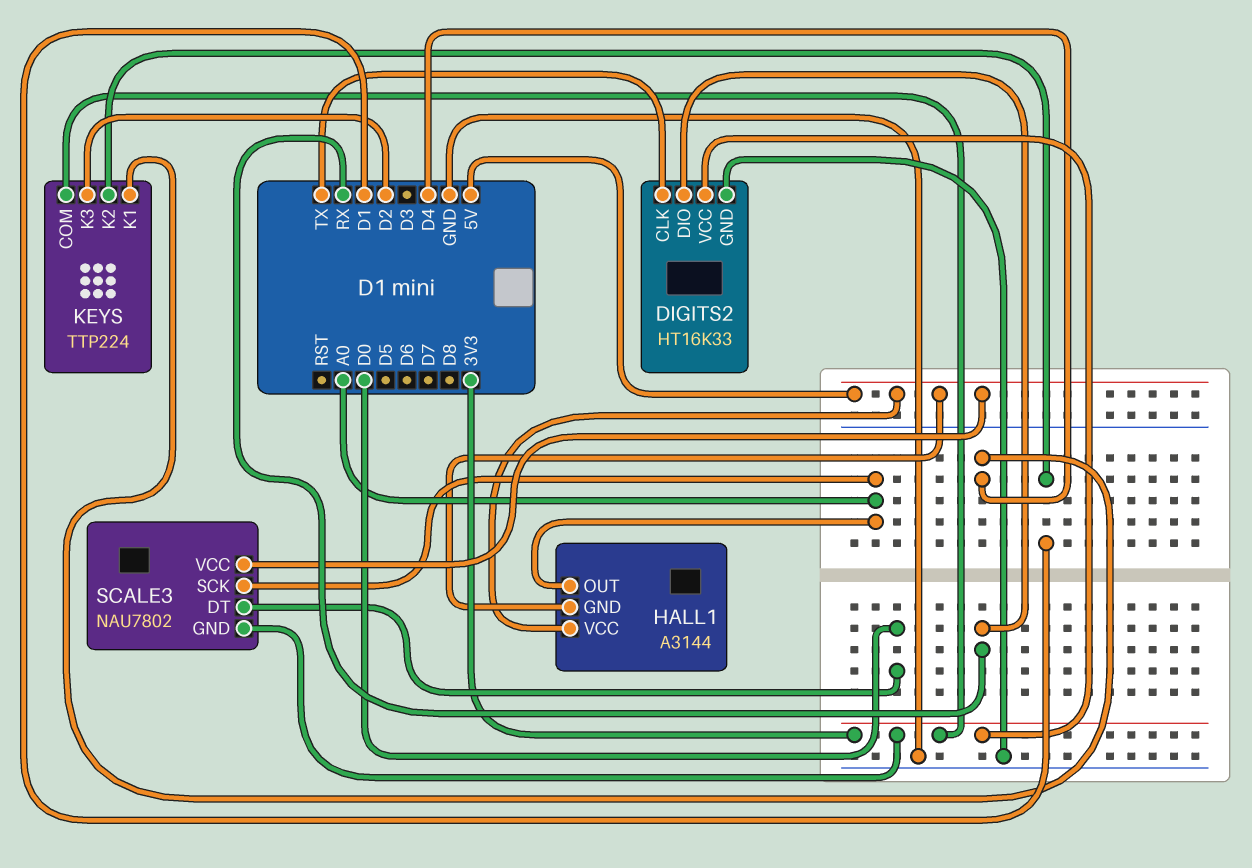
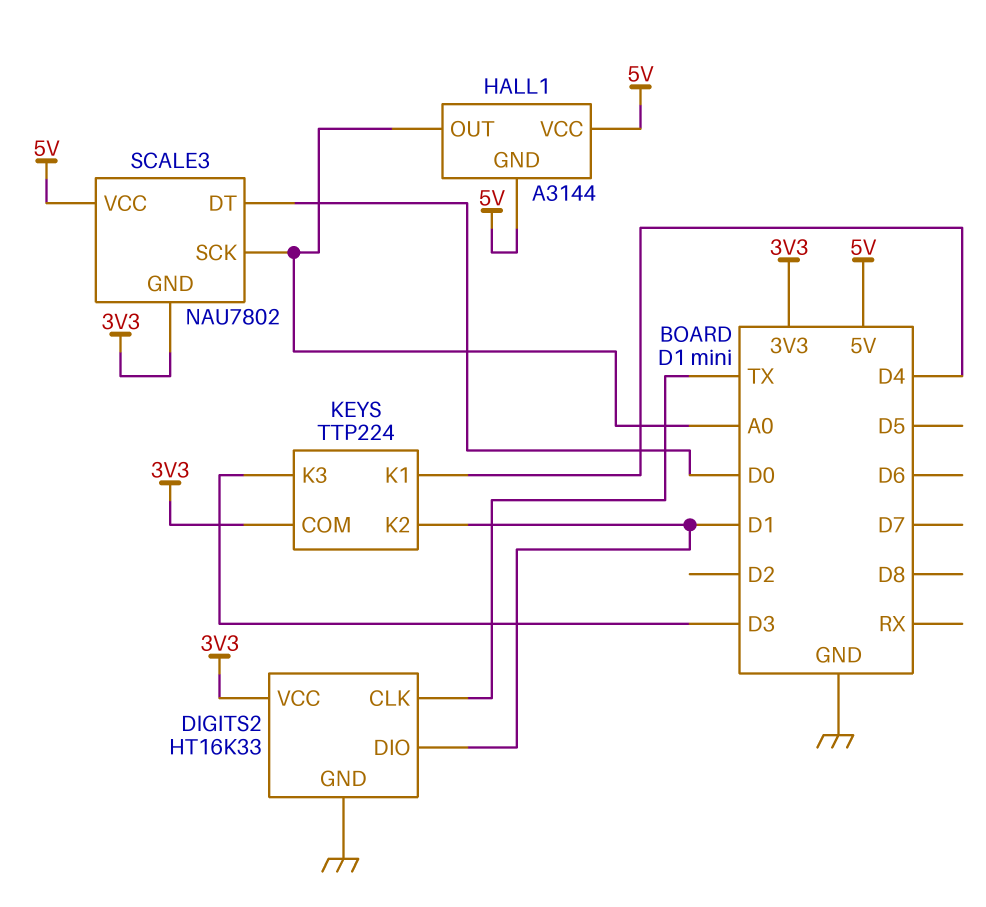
DIGITS2 pin DIO: RX -> D1
KEYS pin K3: D2 -> D3

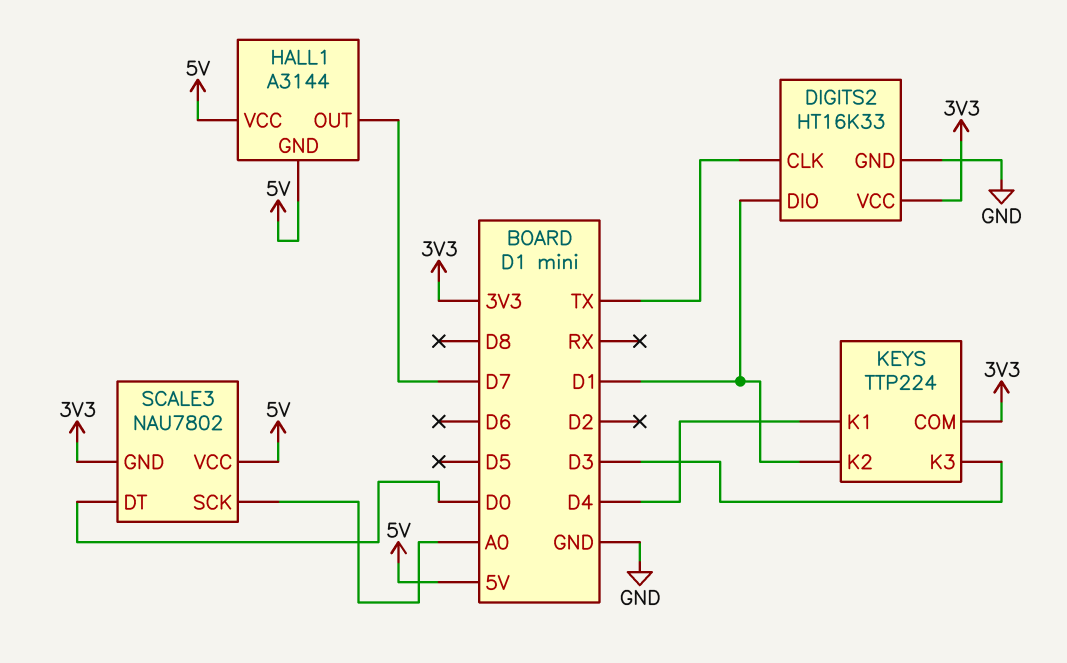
HALL1 pin OUT: A0 -> D7

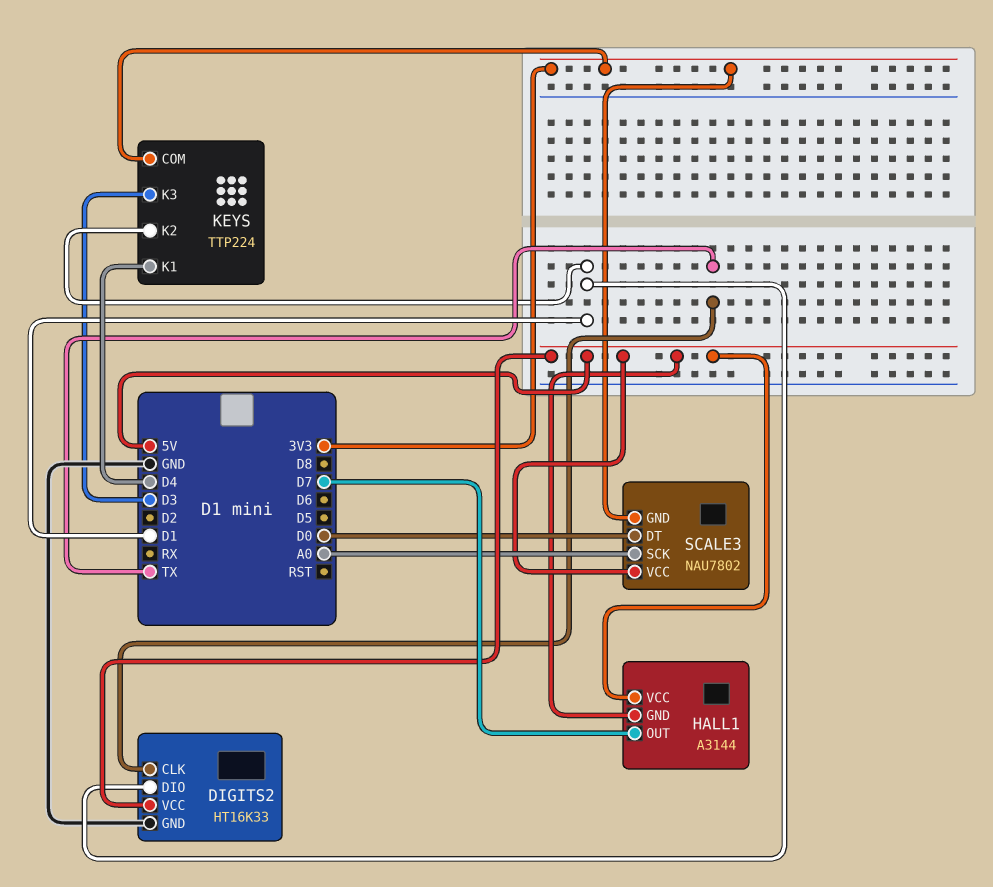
DIGITS2 pin VCC: 3V3 -> 5V

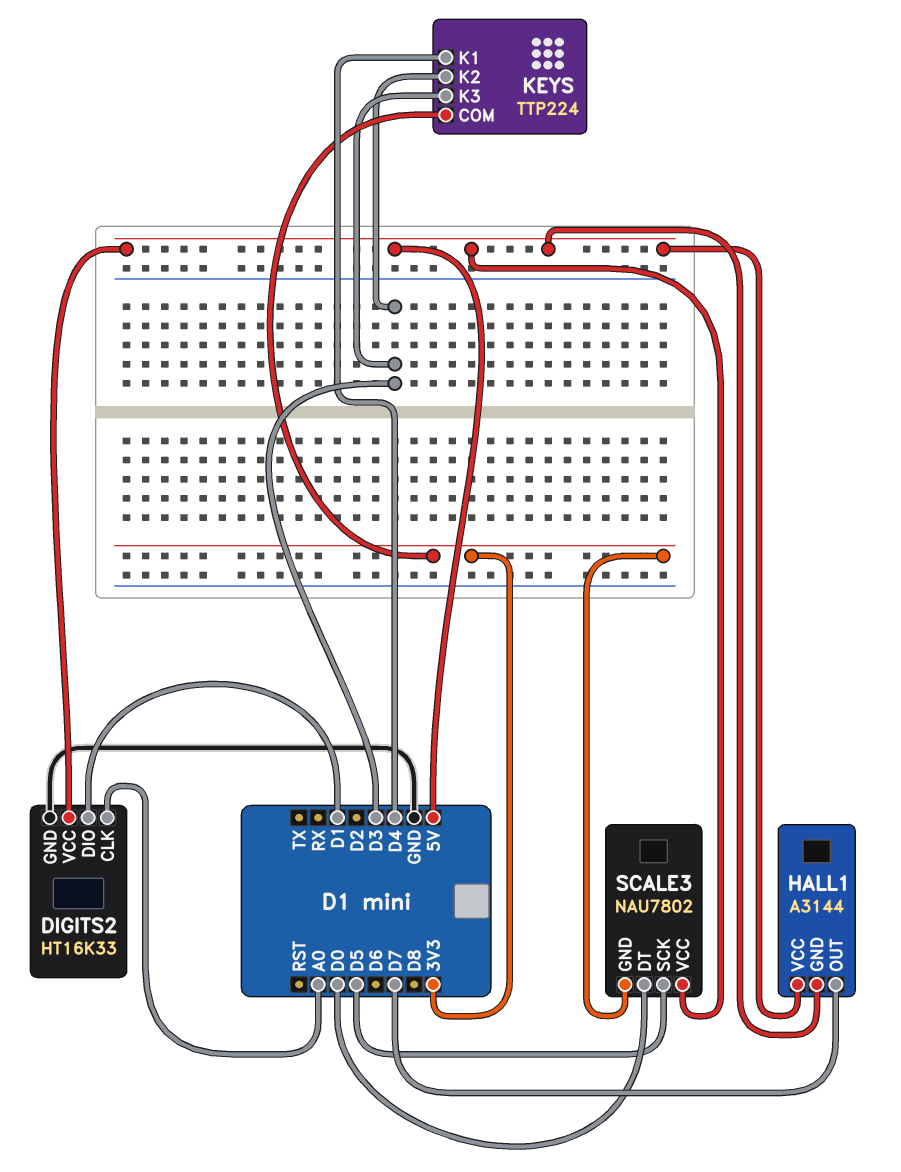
DIGITS2 pin CLK: TX -> A0
KEYS pin K2: D1 -> D3
SCALE3 pin SCK: A0 -> D5

